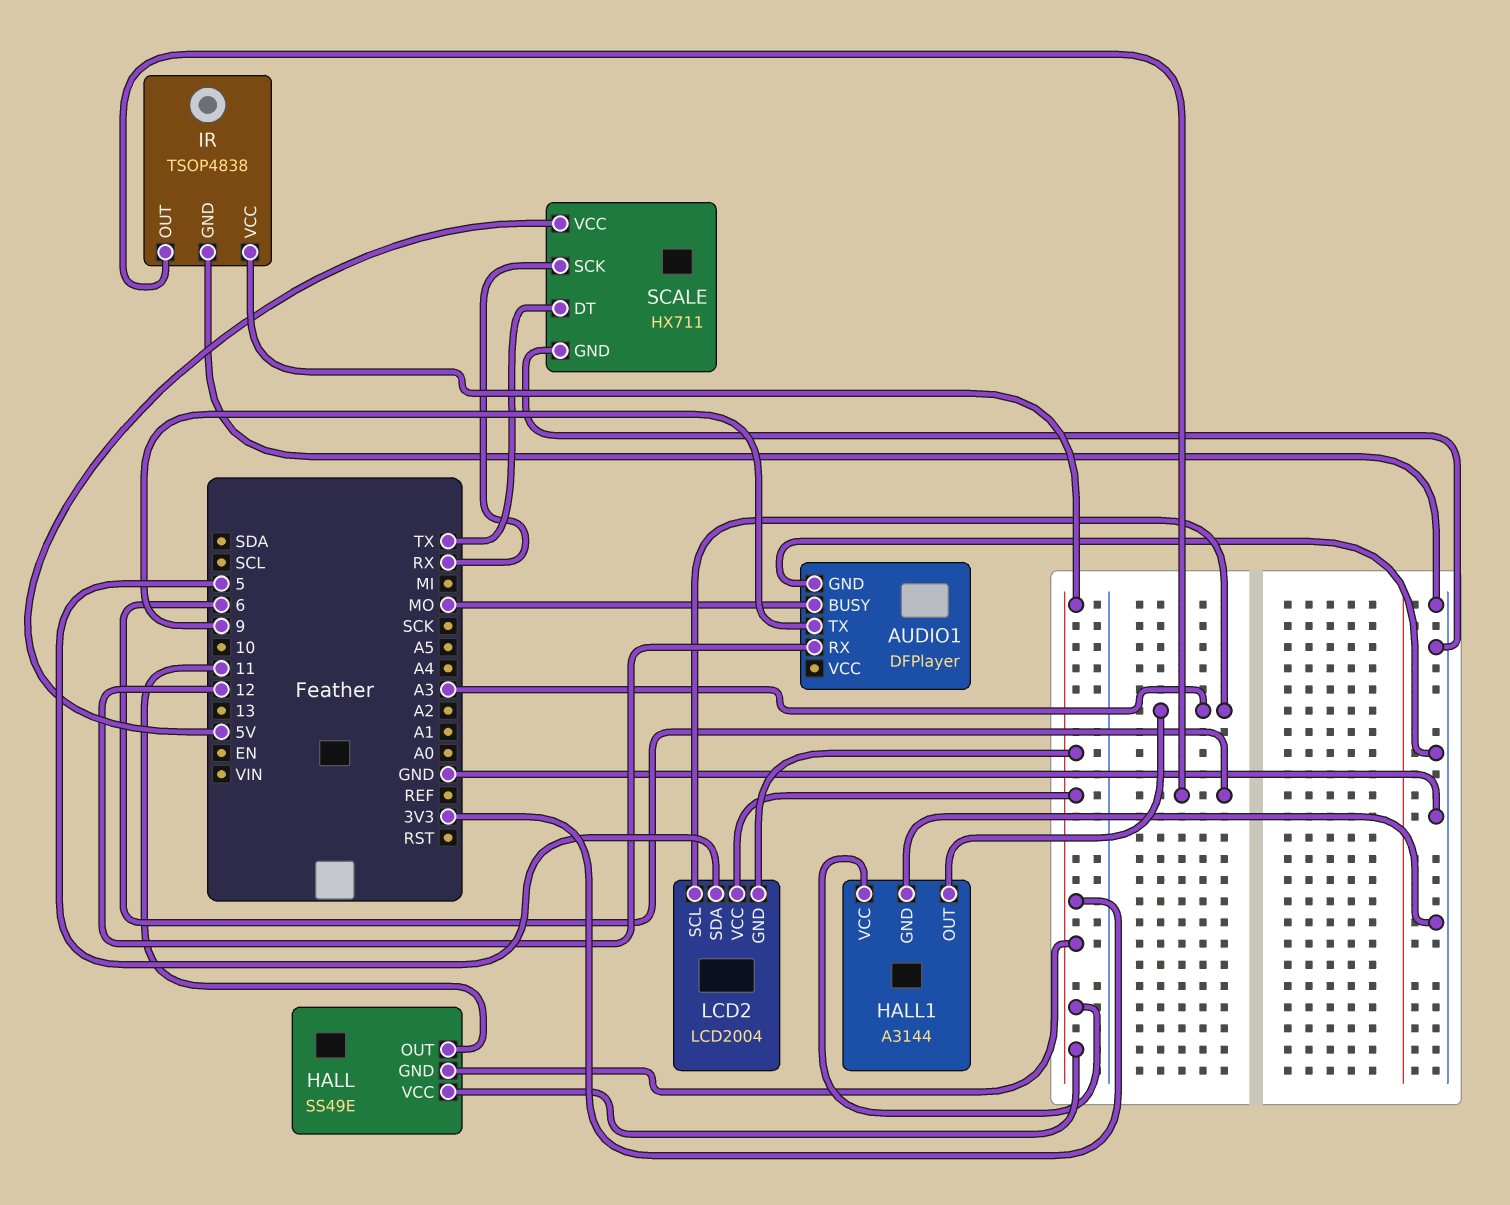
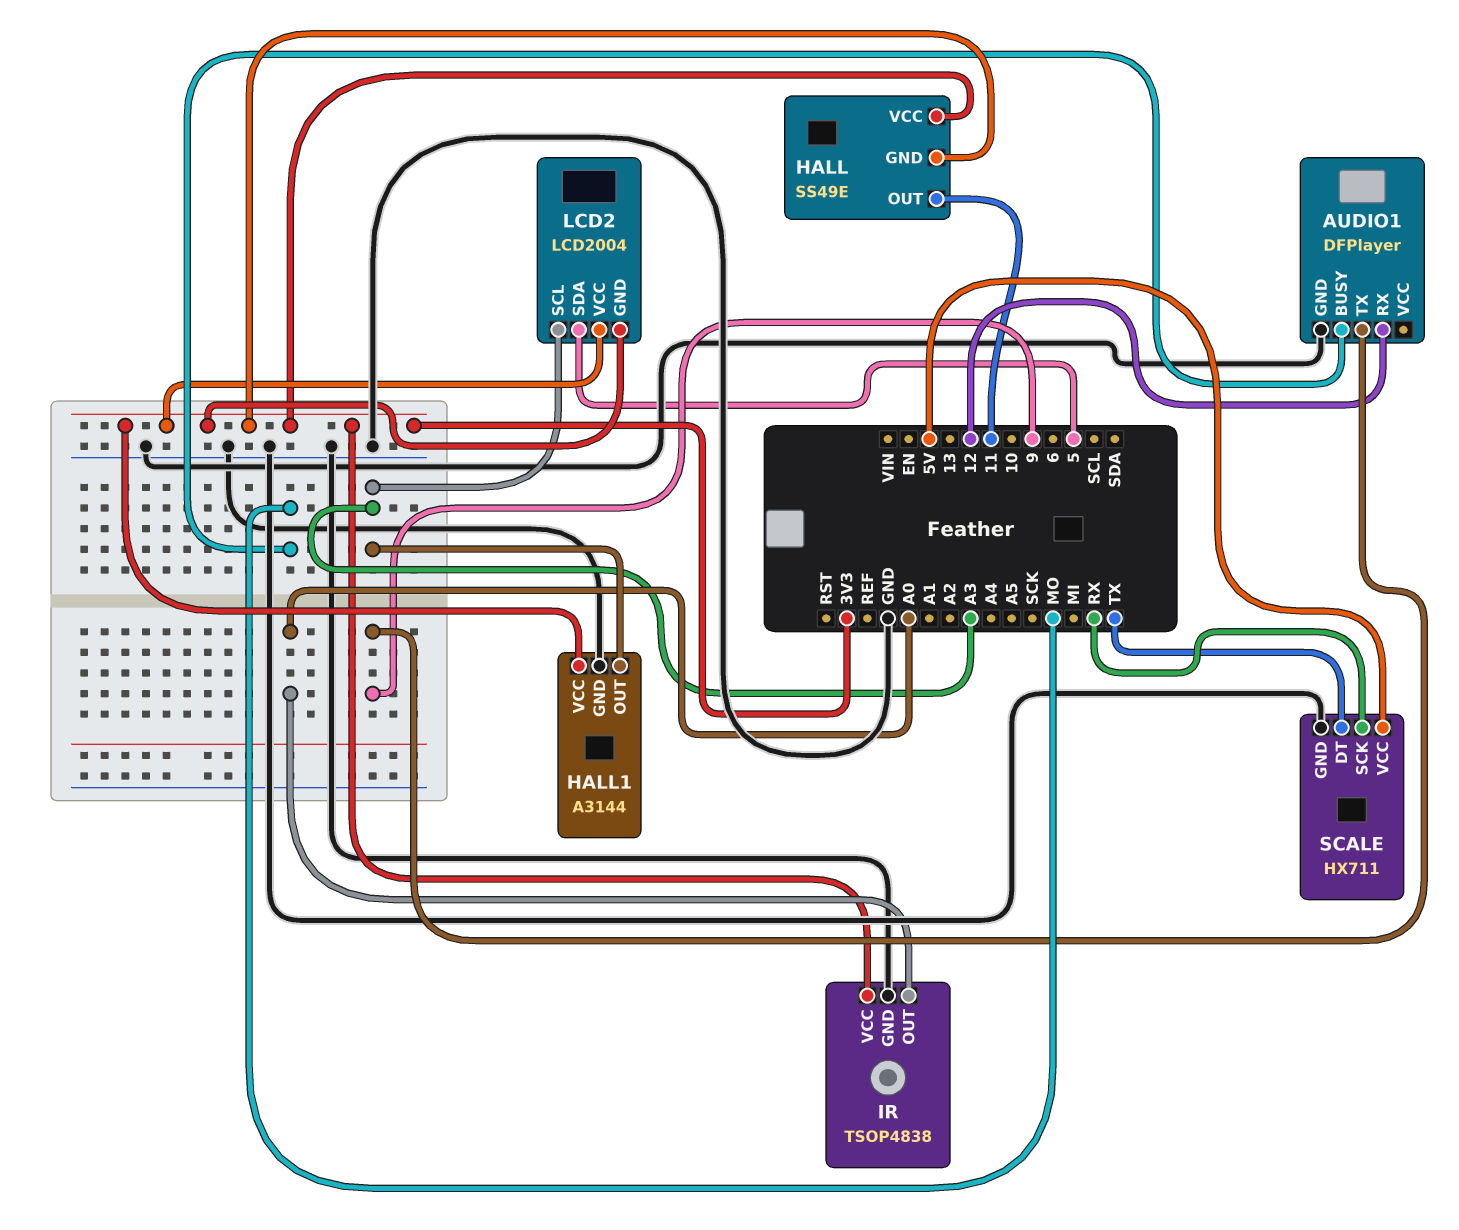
IR pin OUT: 6 -> A0

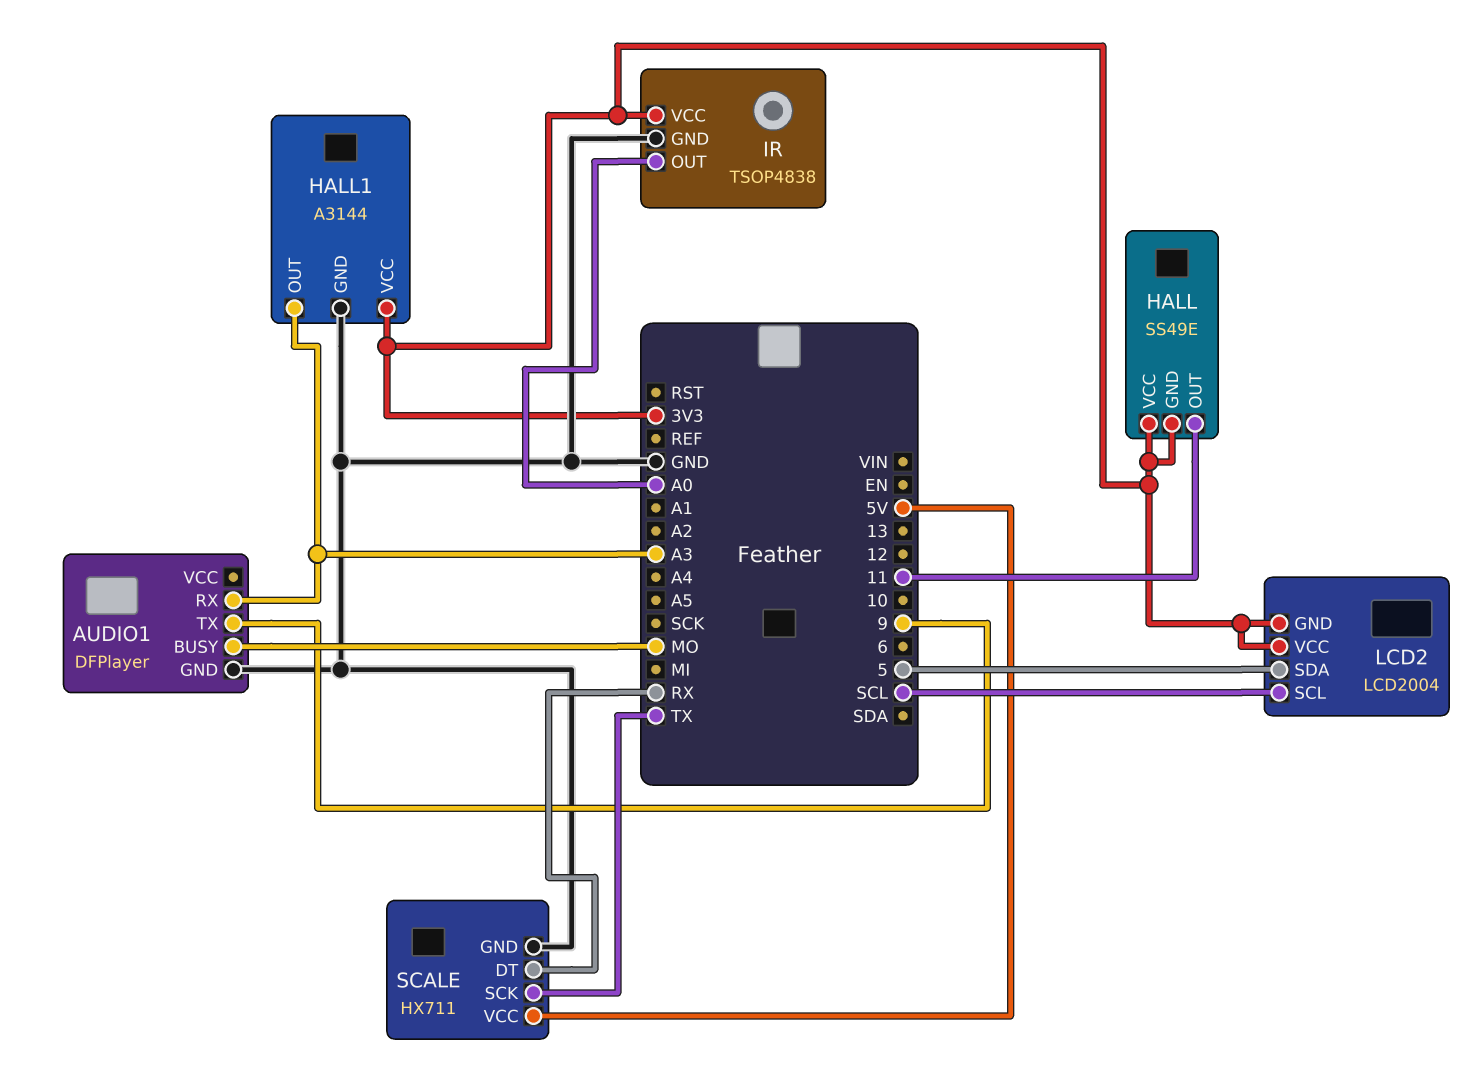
AUDIO1 pin RX: 12 -> A3
LCD2 pin SCL: A3 -> SCL
SCALE pin DT: TX -> RX
SCALE pin SCK: RX -> TX

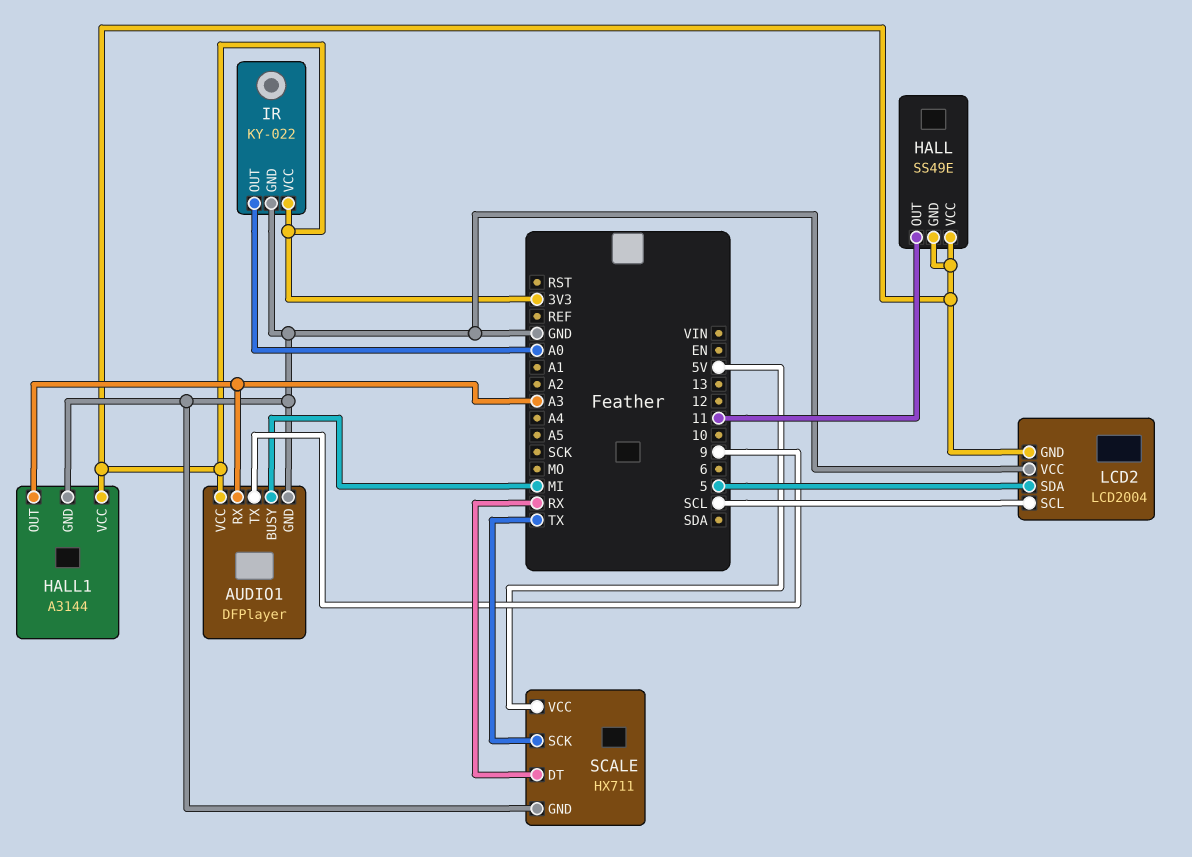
AUDIO1 pin BUSY: MO -> MI
AUDIO1 pin VCC: none -> 3V3
IR: TSOP4838 -> KY-022
LCD2 pin VCC: 3V3 -> GND

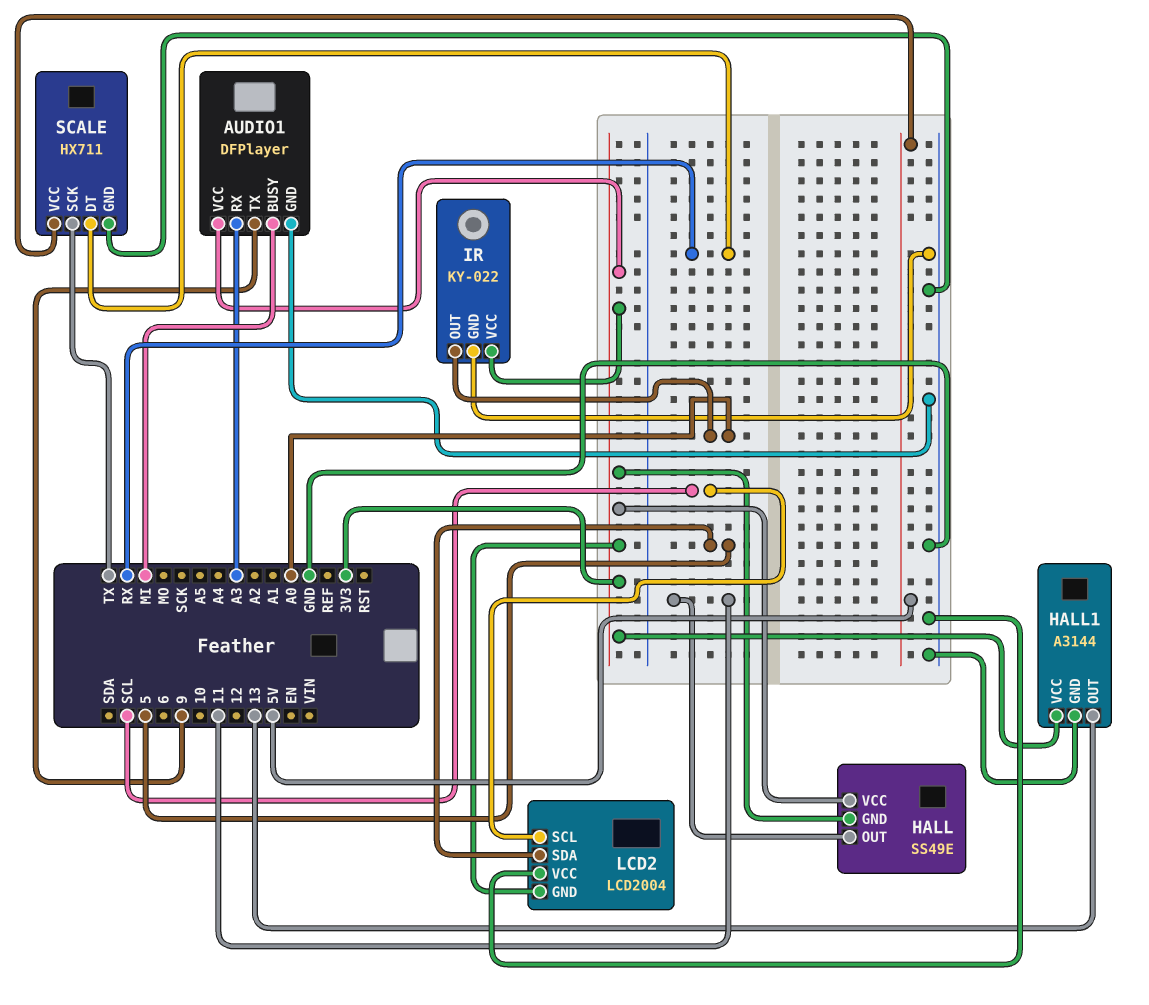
HALL1 pin OUT: A3 -> 13

